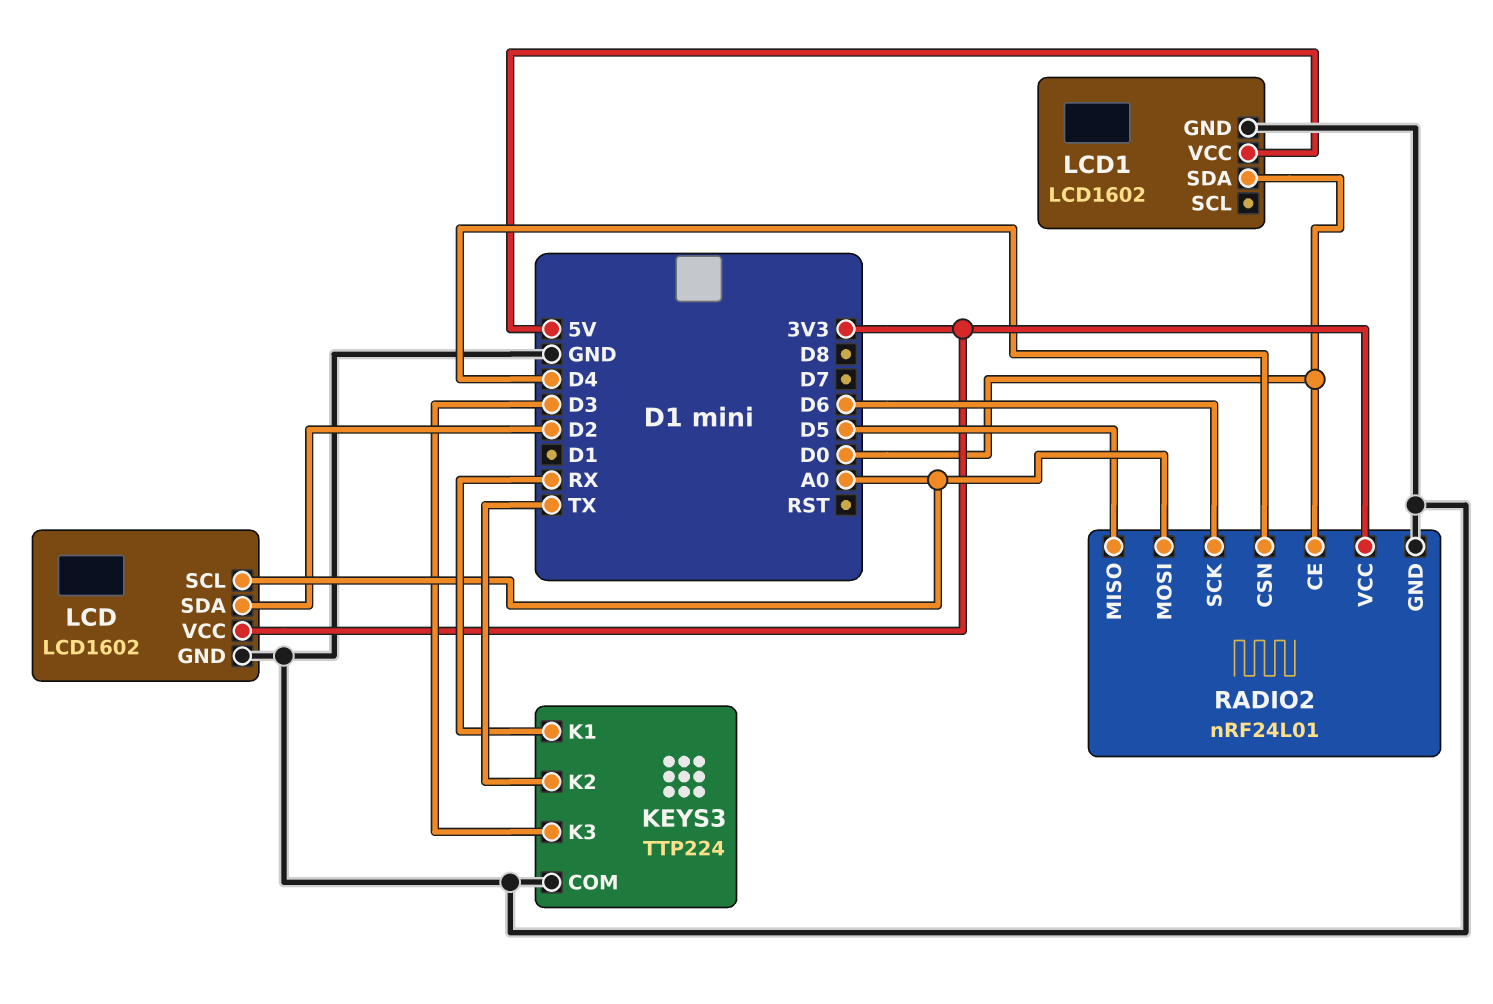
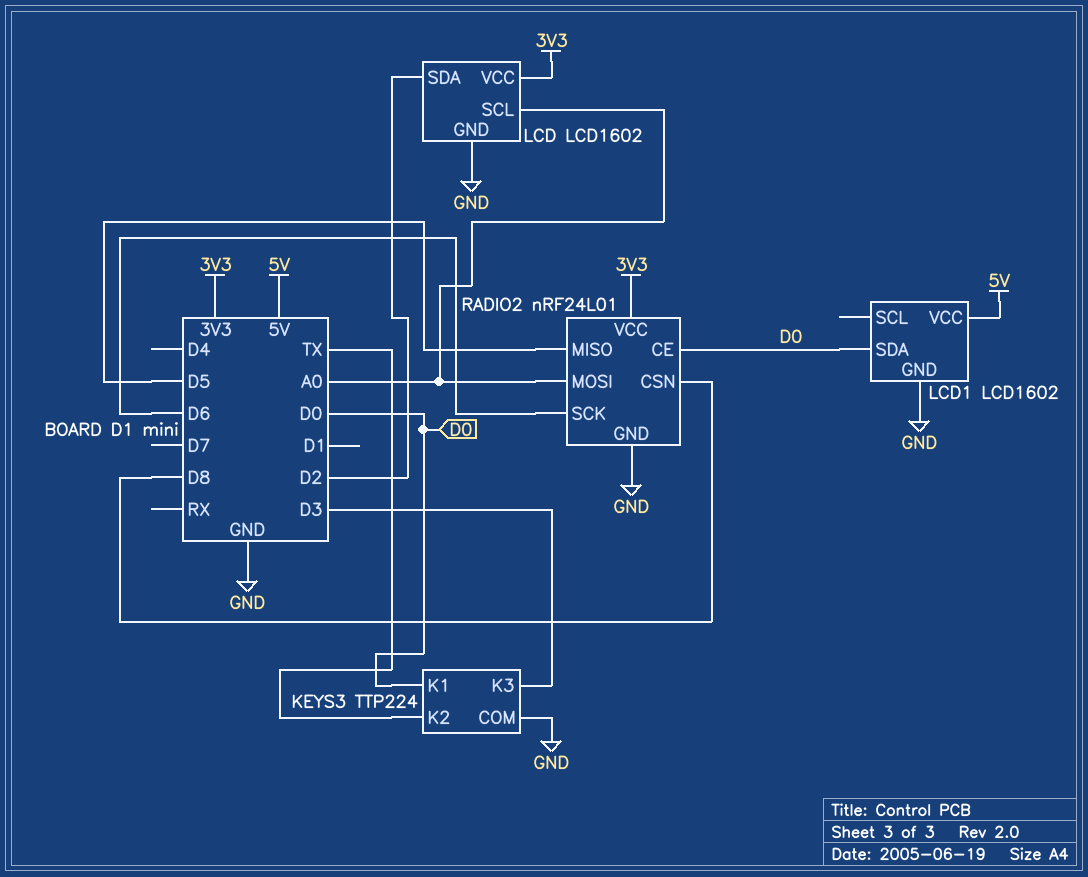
KEYS3 pin K1: RX -> D0
RADIO2 pin CSN: D4 -> D8

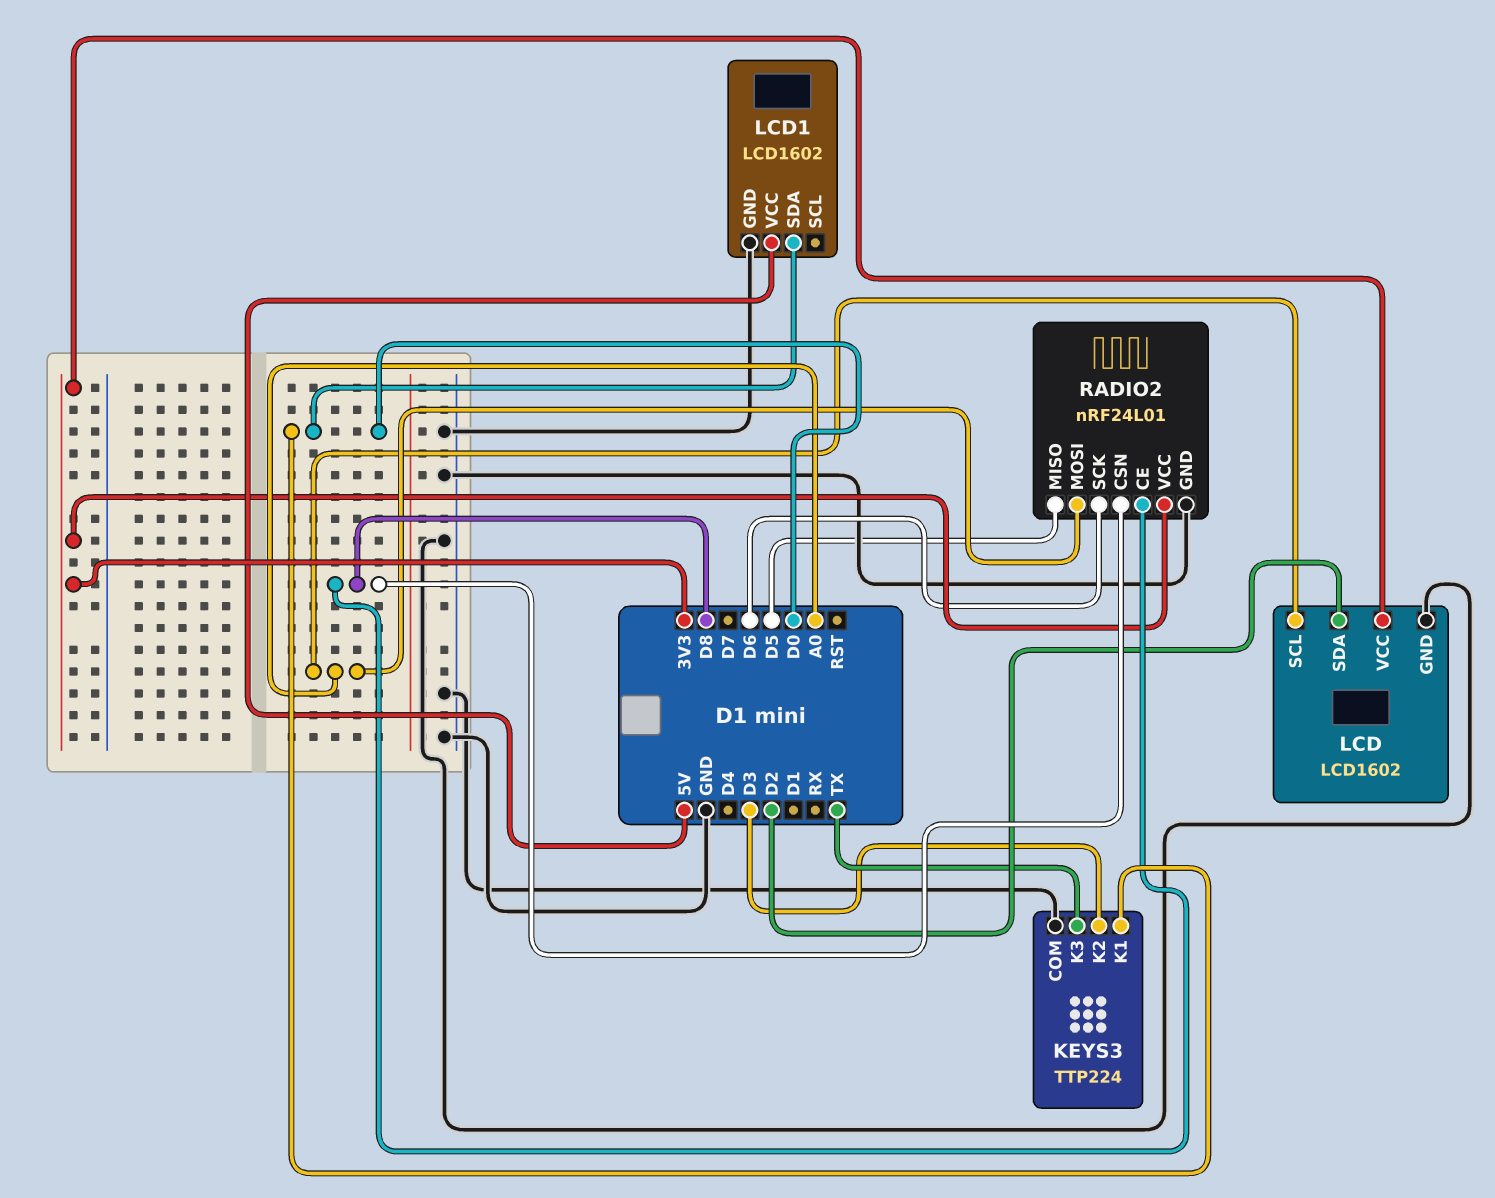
KEYS3 pin K2: TX -> D3
KEYS3 pin K3: D3 -> TX
RADIO2 pin CE: D0 -> D8

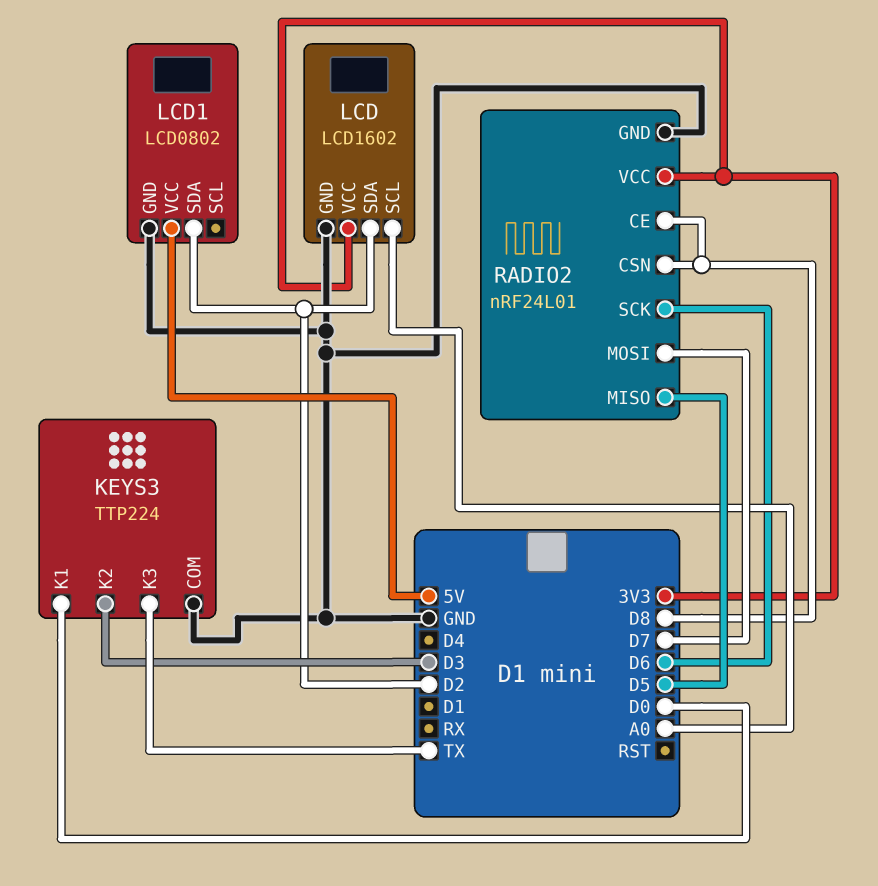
LCD1: LCD1602 -> LCD0802
LCD1 pin SDA: D0 -> D2
RADIO2 pin MOSI: A0 -> D7

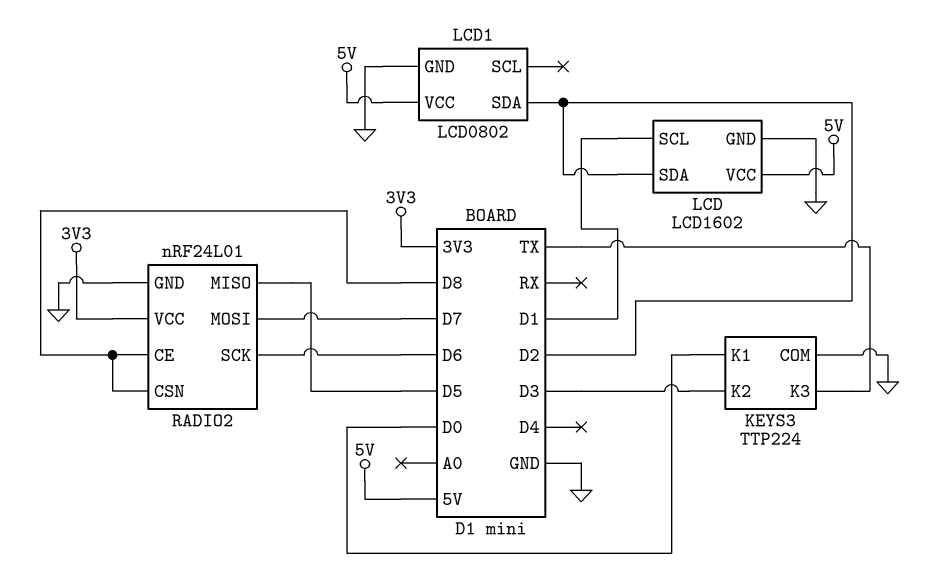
LCD pin SCL: A0 -> D1
LCD pin VCC: 3V3 -> 5V

